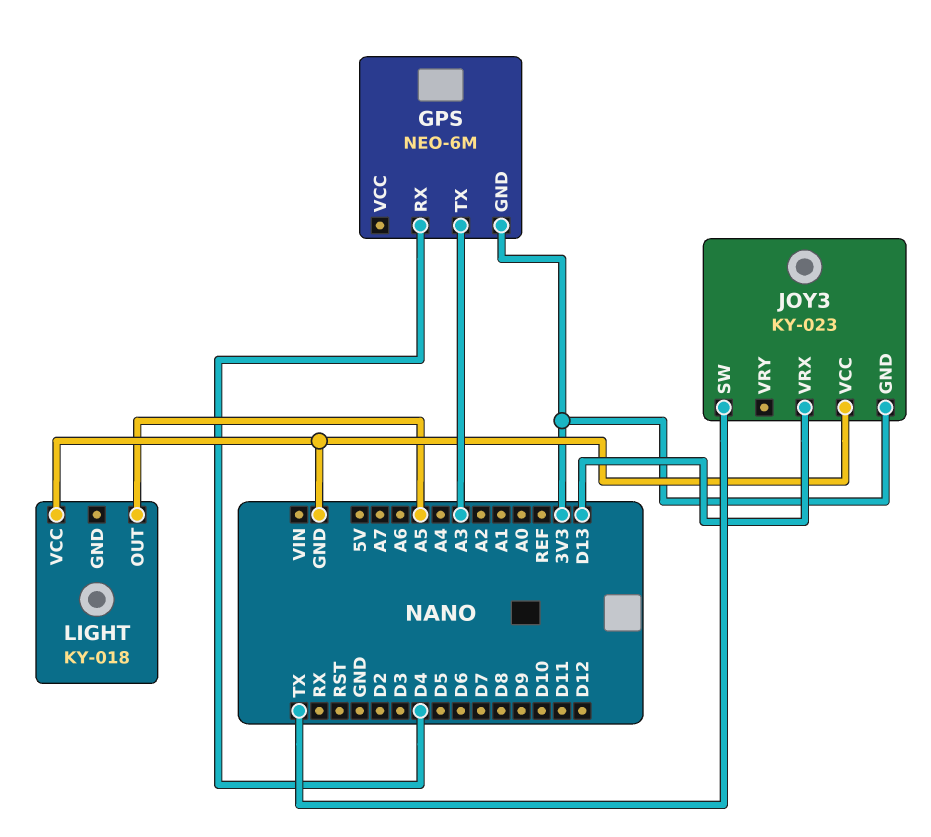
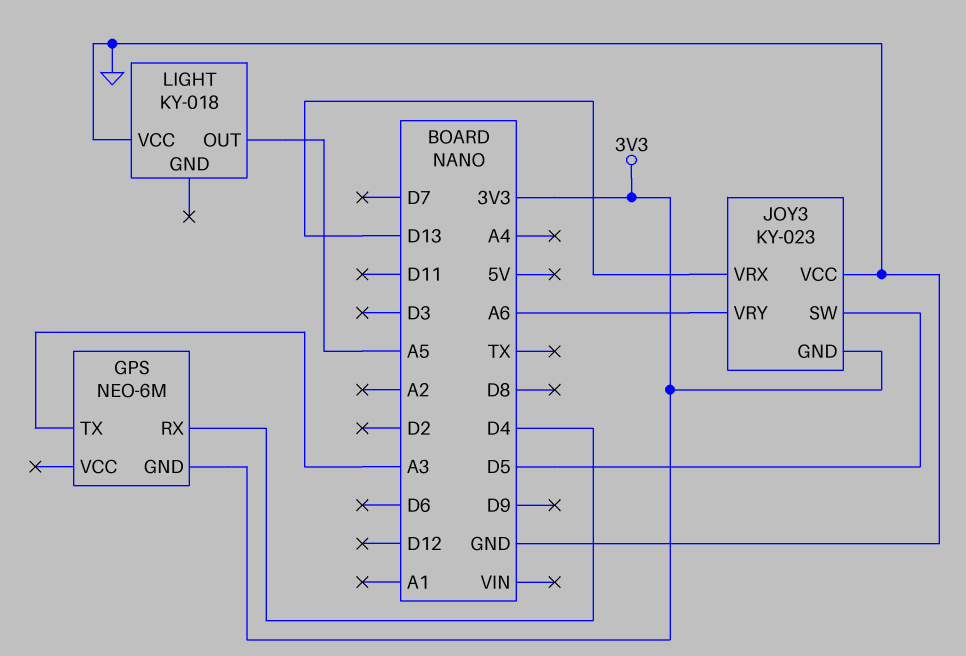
JOY3 pin SW: TX -> D5
JOY3 pin VRY: none -> A6

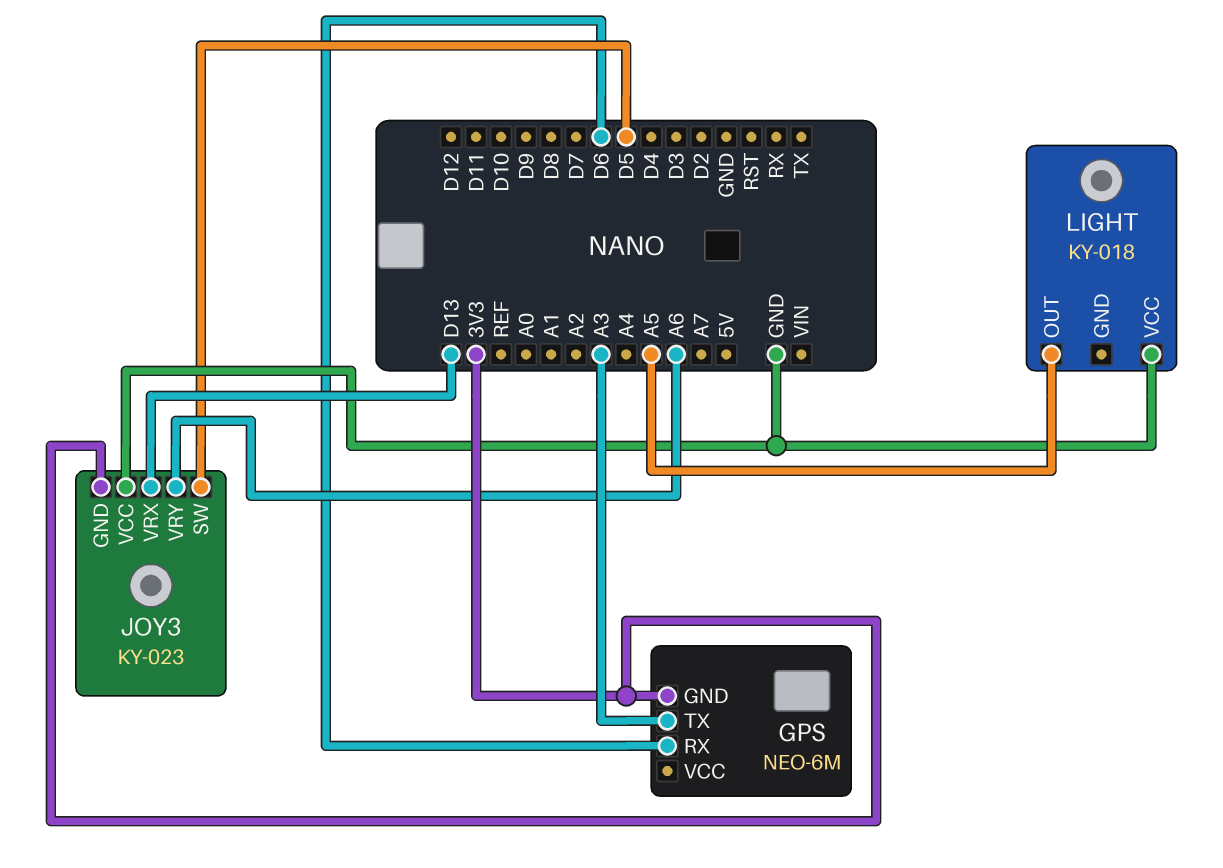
GPS pin RX: D4 -> D6

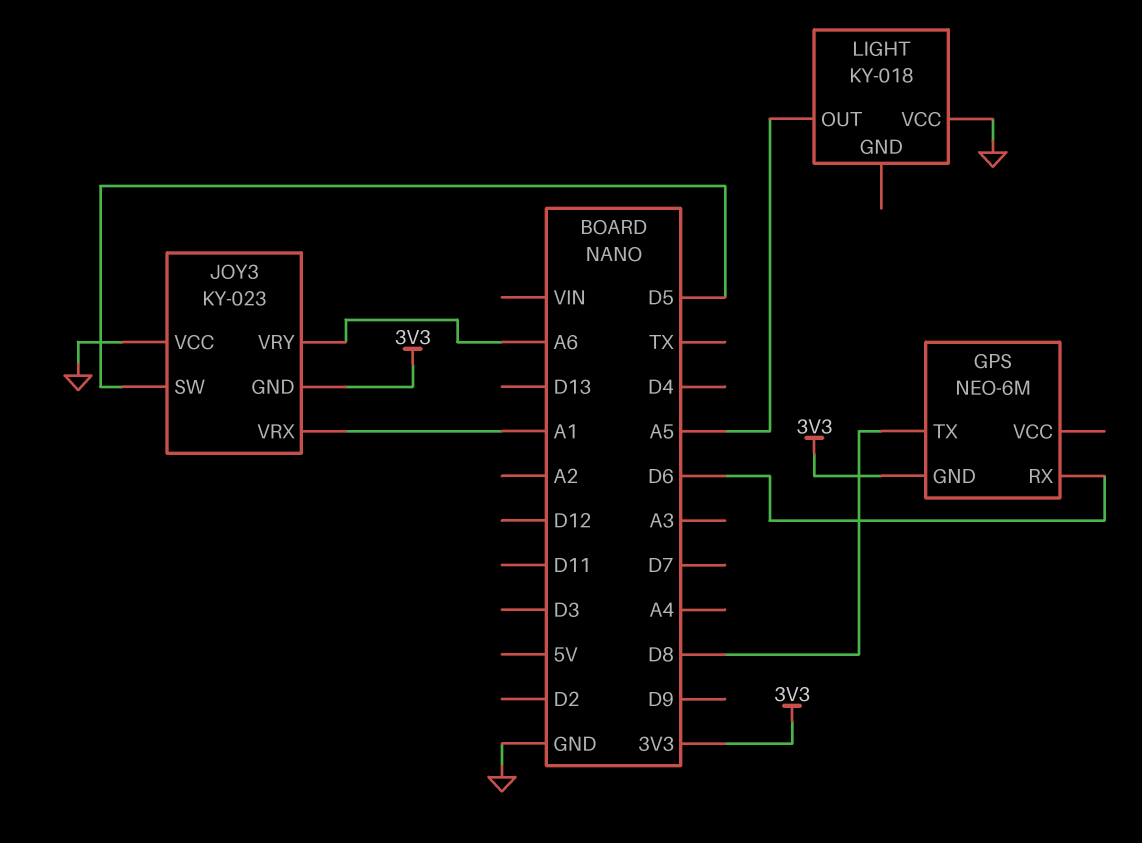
GPS pin TX: A3 -> D8
JOY3 pin VRX: D13 -> A1

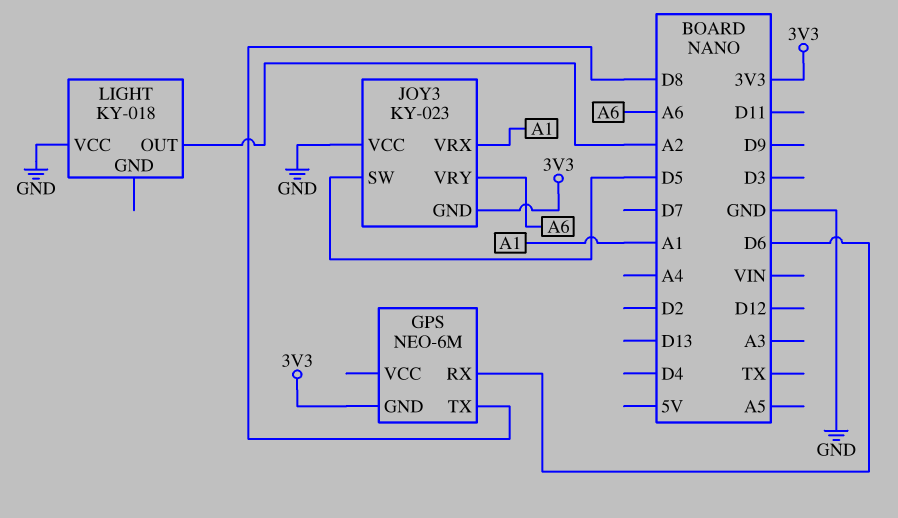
LIGHT pin OUT: A5 -> A2

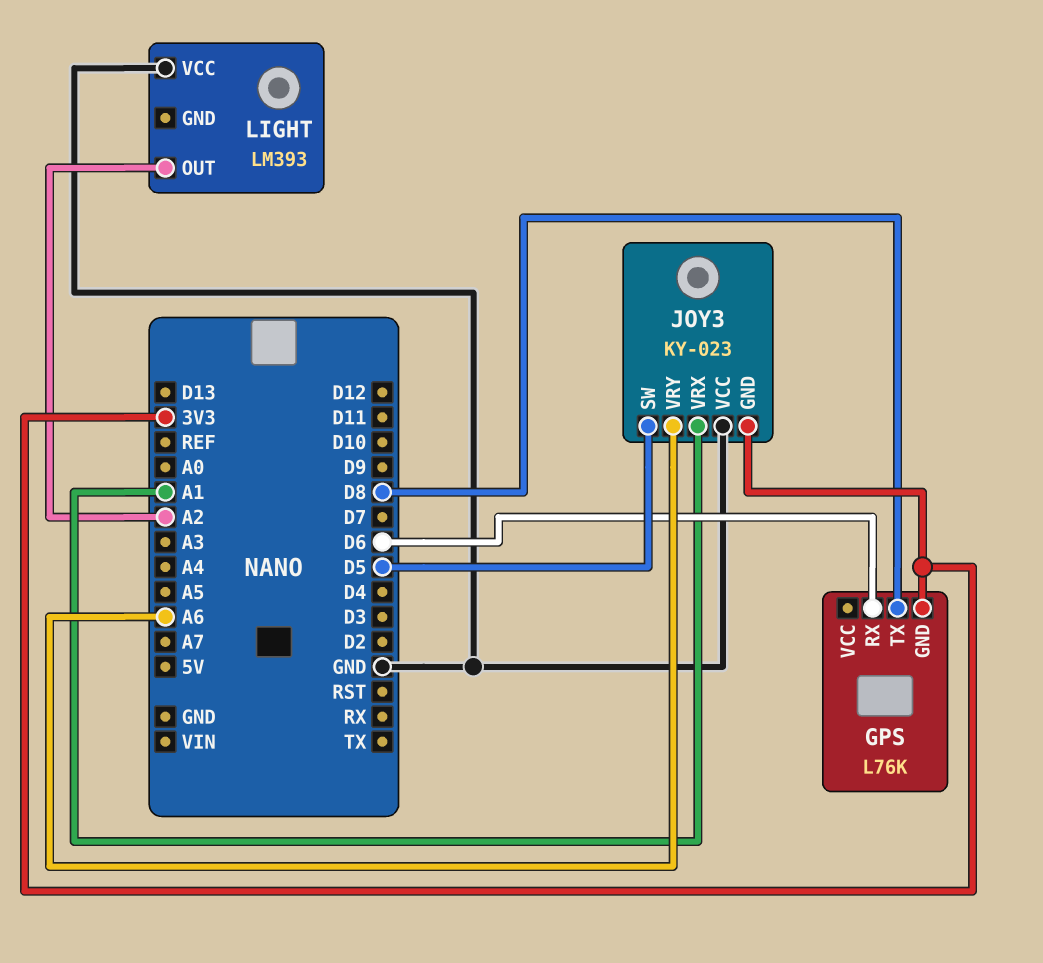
GPS: NEO-6M -> L76K
LIGHT: KY-018 -> LM393

